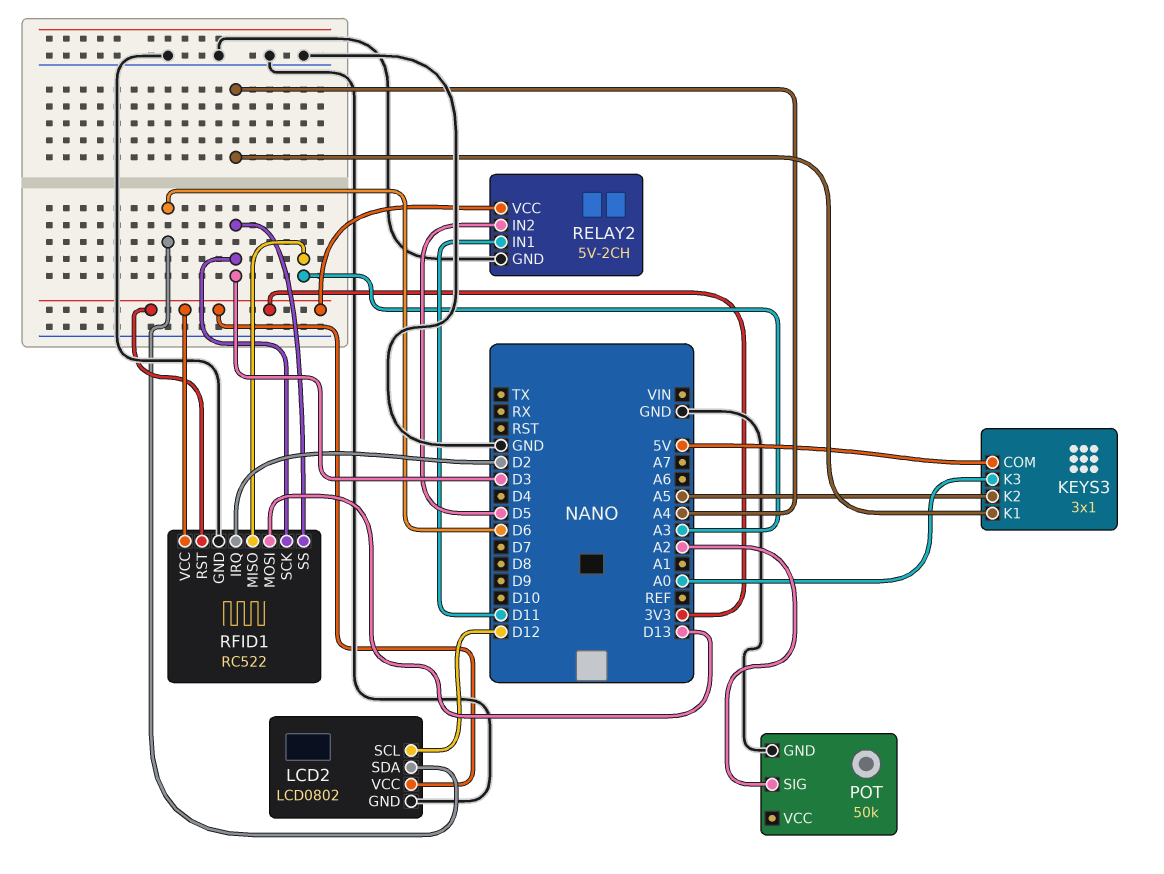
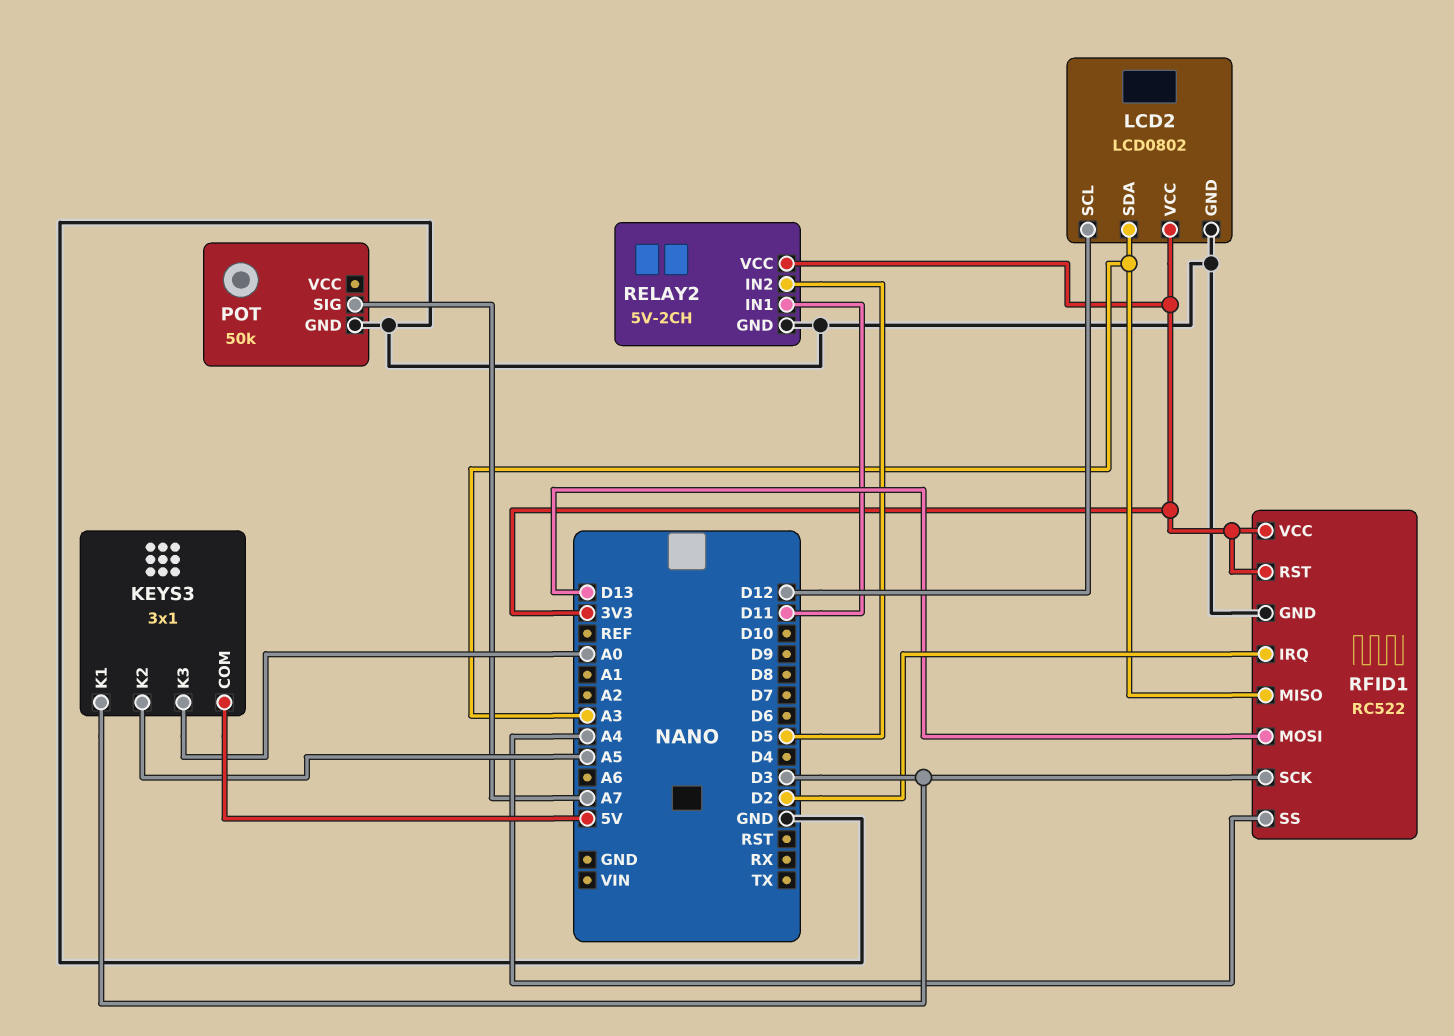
KEYS3 pin K1: A4 -> D3
LCD2 pin SDA: D6 -> A3
POT pin SIG: A2 -> A7
RFID1 pin SS: D3 -> A4

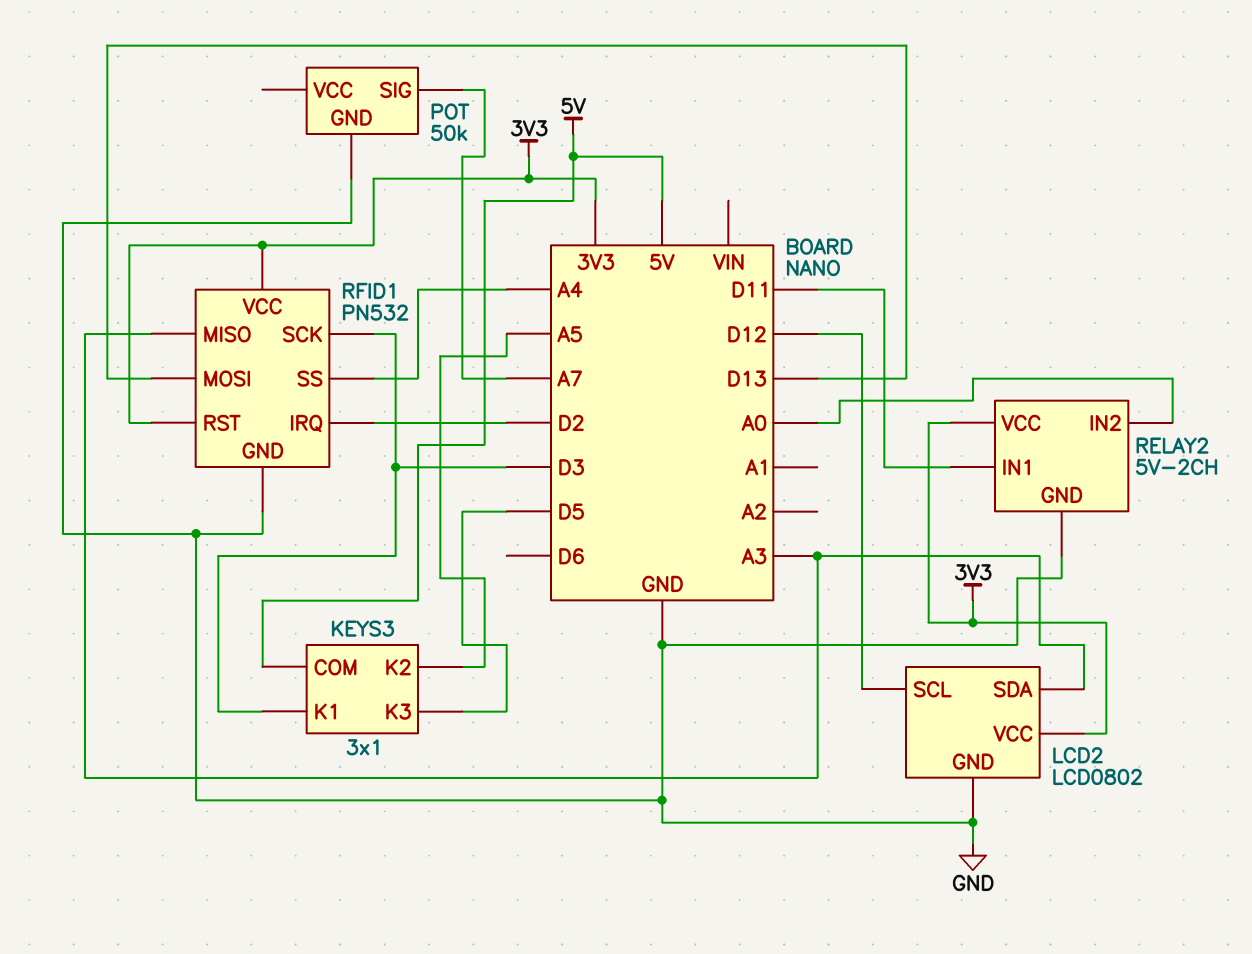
KEYS3 pin K3: A0 -> D5
RELAY2 pin IN2: D5 -> A0
RFID1: RC522 -> PN532

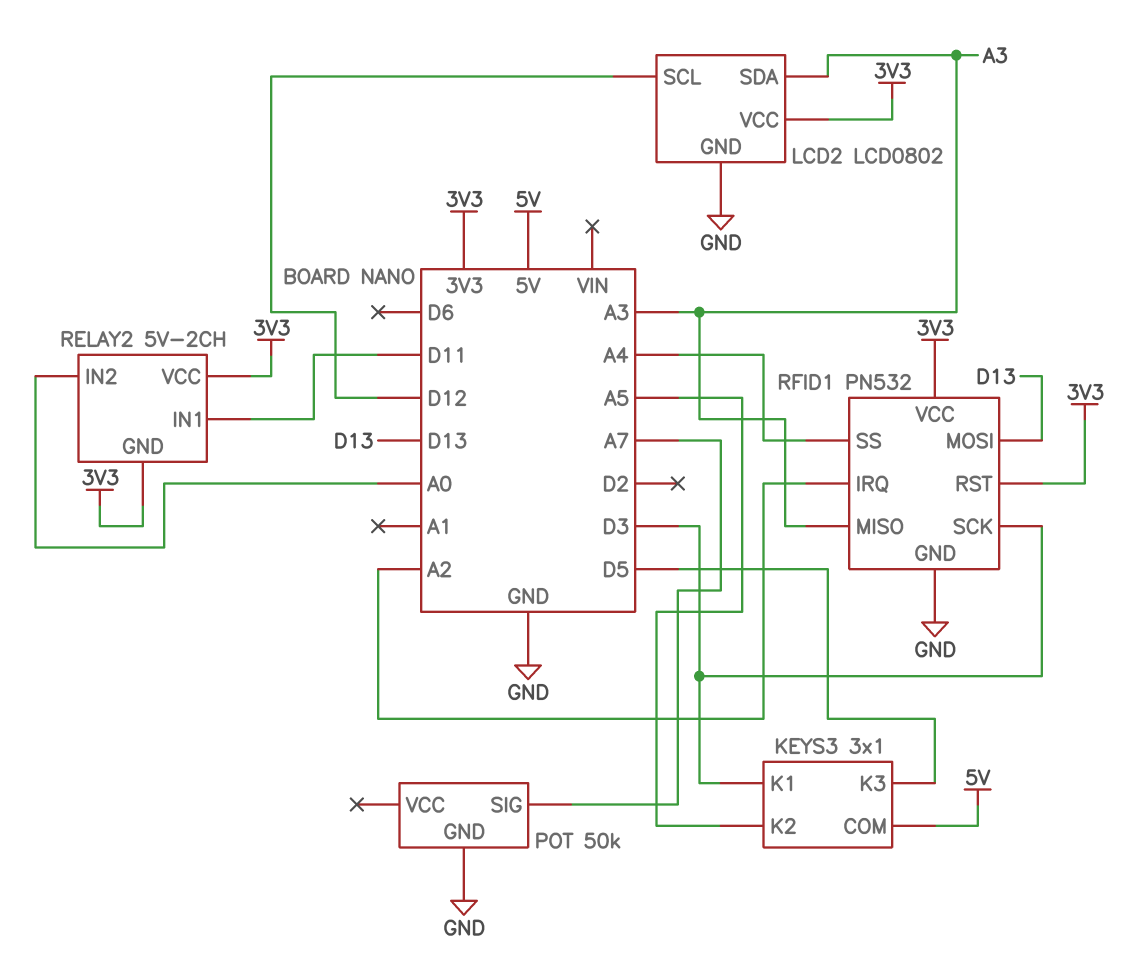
RELAY2 pin GND: GND -> 3V3
RFID1 pin IRQ: D2 -> A2

